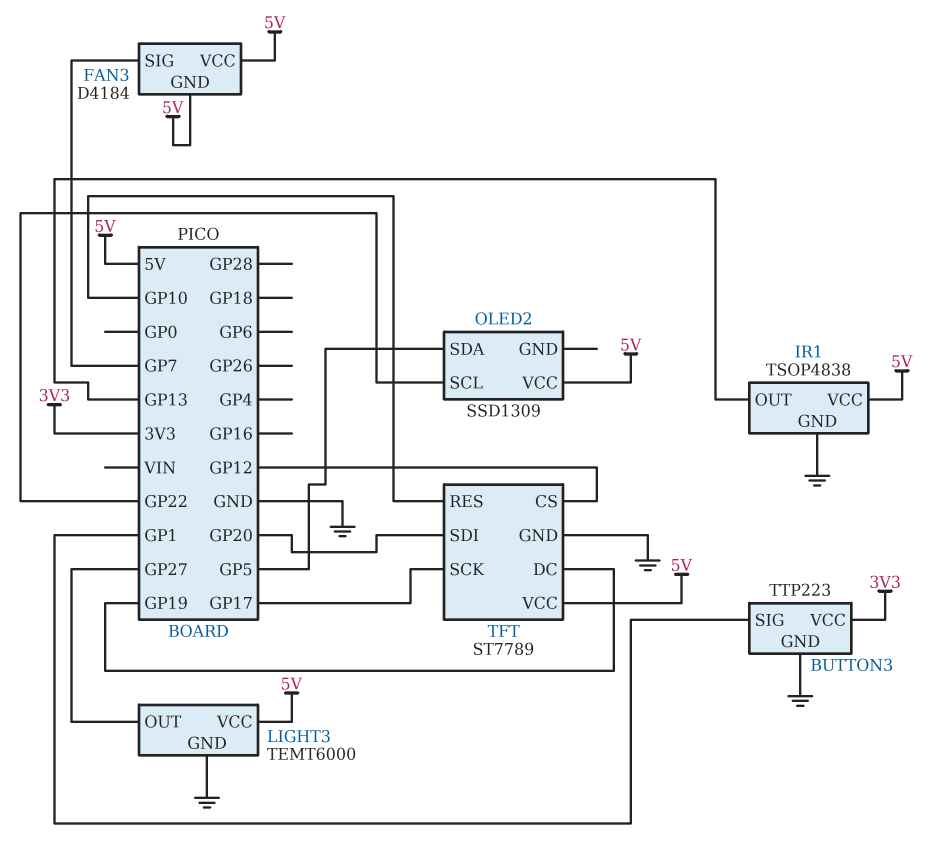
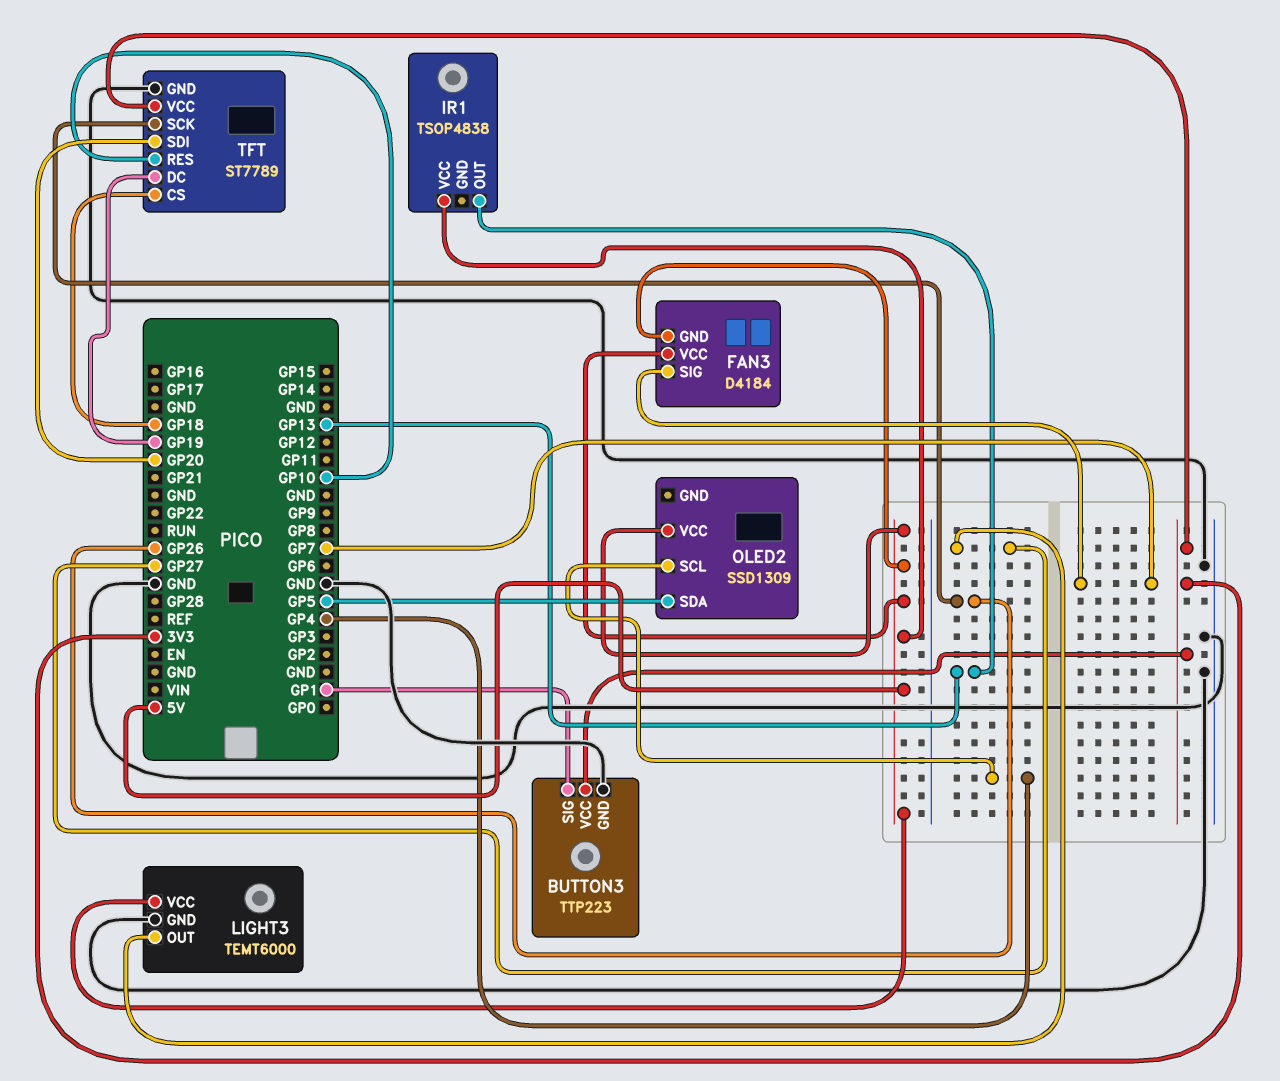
IR1 pin GND: GND -> none
OLED2 pin SCL: GP22 -> GP4
TFT pin CS: GP12 -> GP18
TFT pin SCK: GP17 -> GP26
TFT pin VCC: 5V -> 3V3

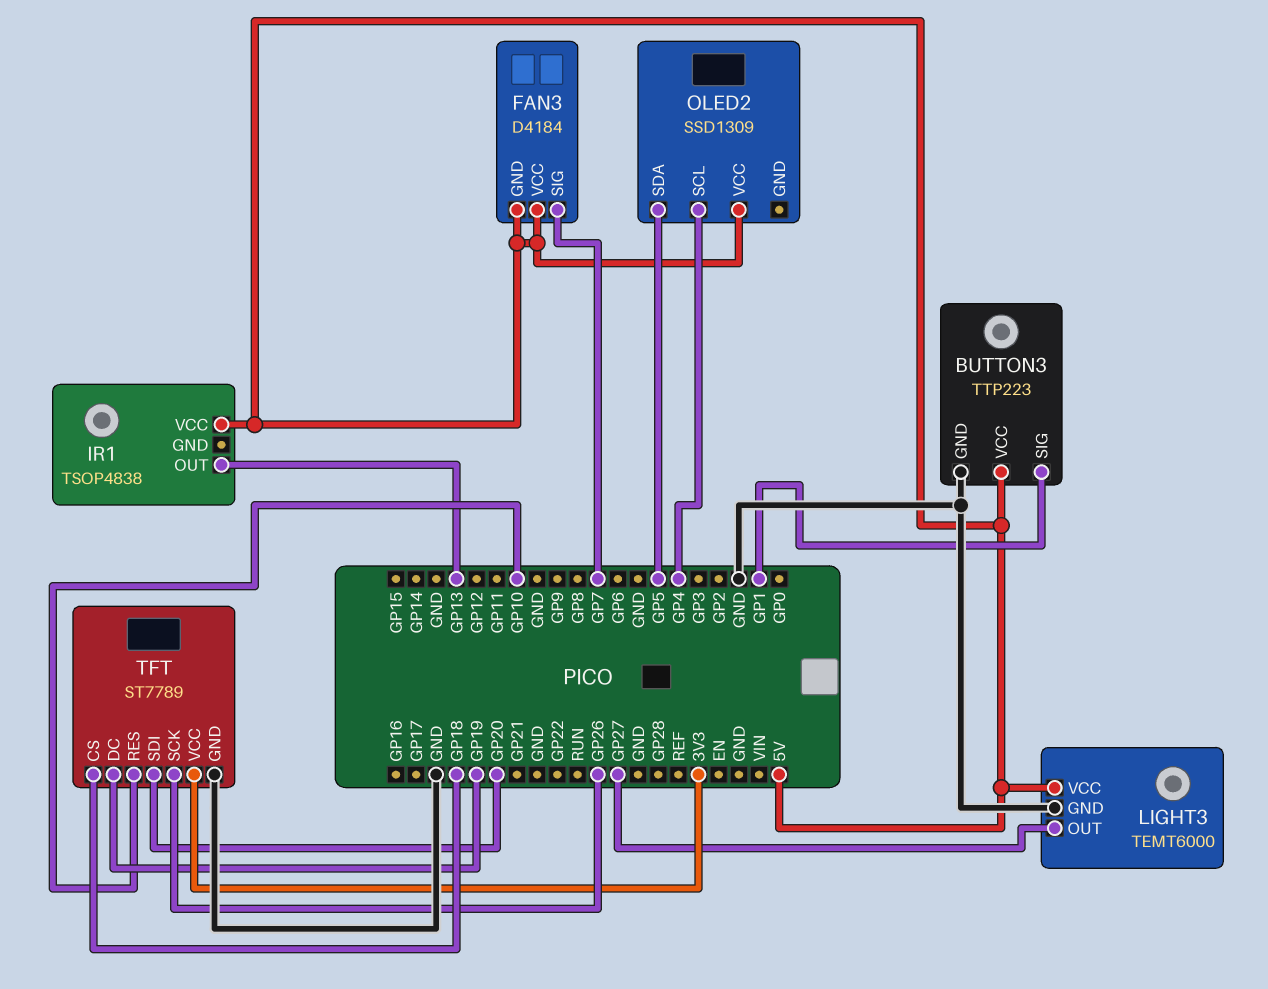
BUTTON3 pin VCC: 3V3 -> 5V

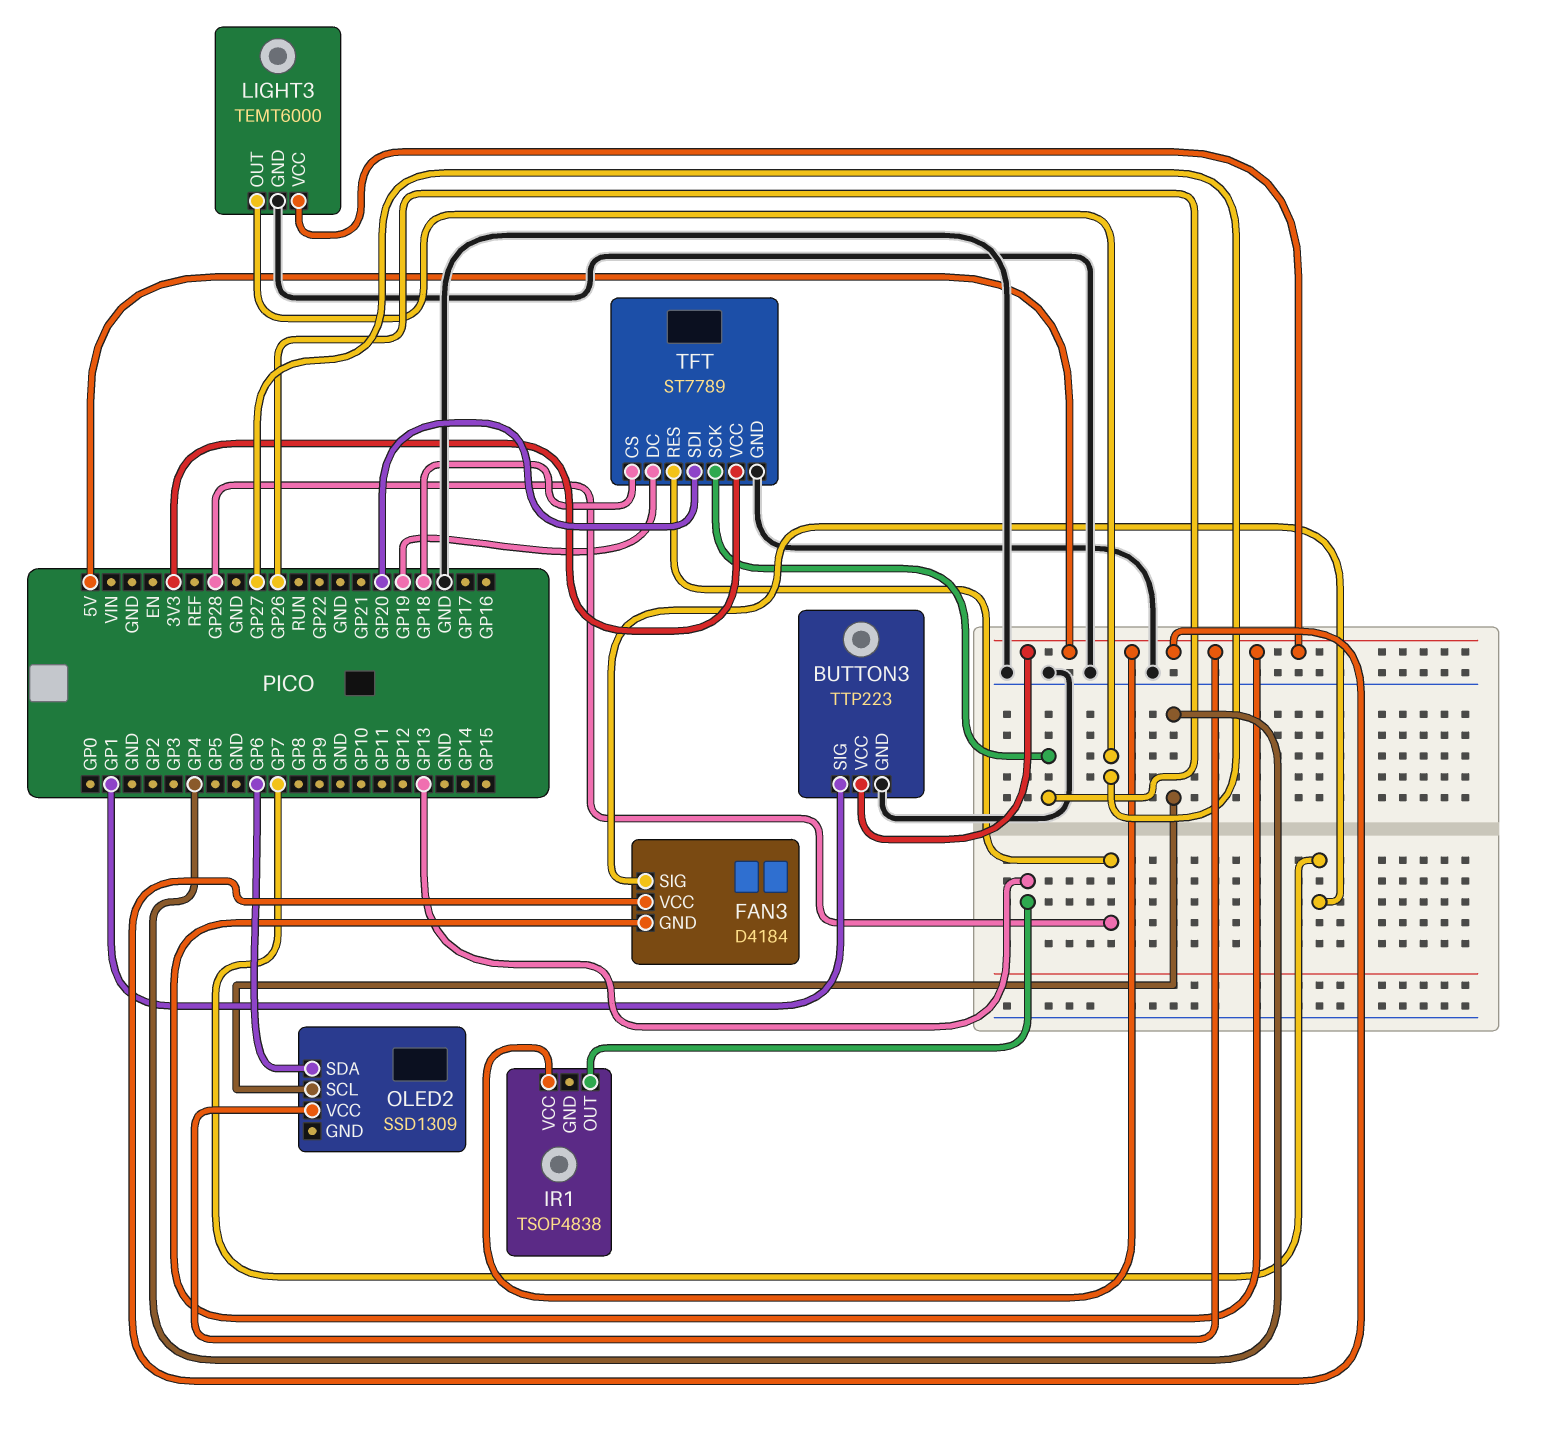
OLED2 pin SDA: GP5 -> GP6
TFT pin RES: GP10 -> GP28

